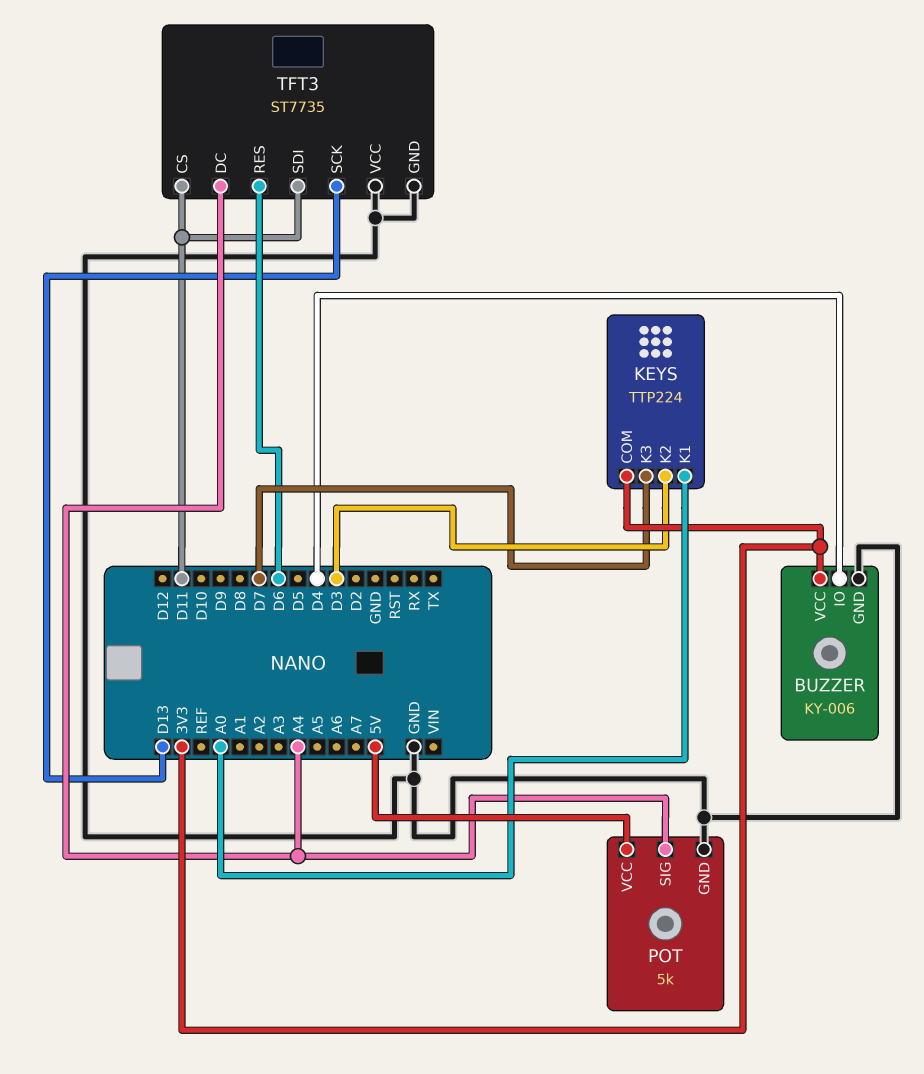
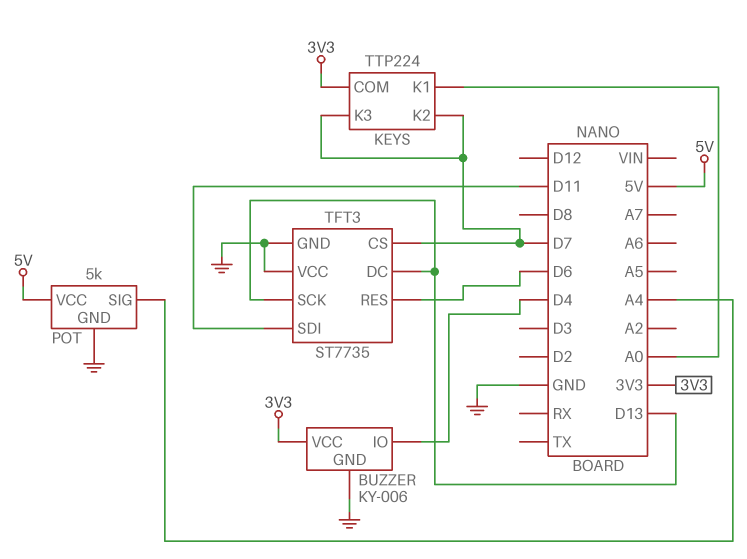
KEYS pin K2: D3 -> D7
TFT3 pin CS: D11 -> D7
TFT3 pin DC: A4 -> D13

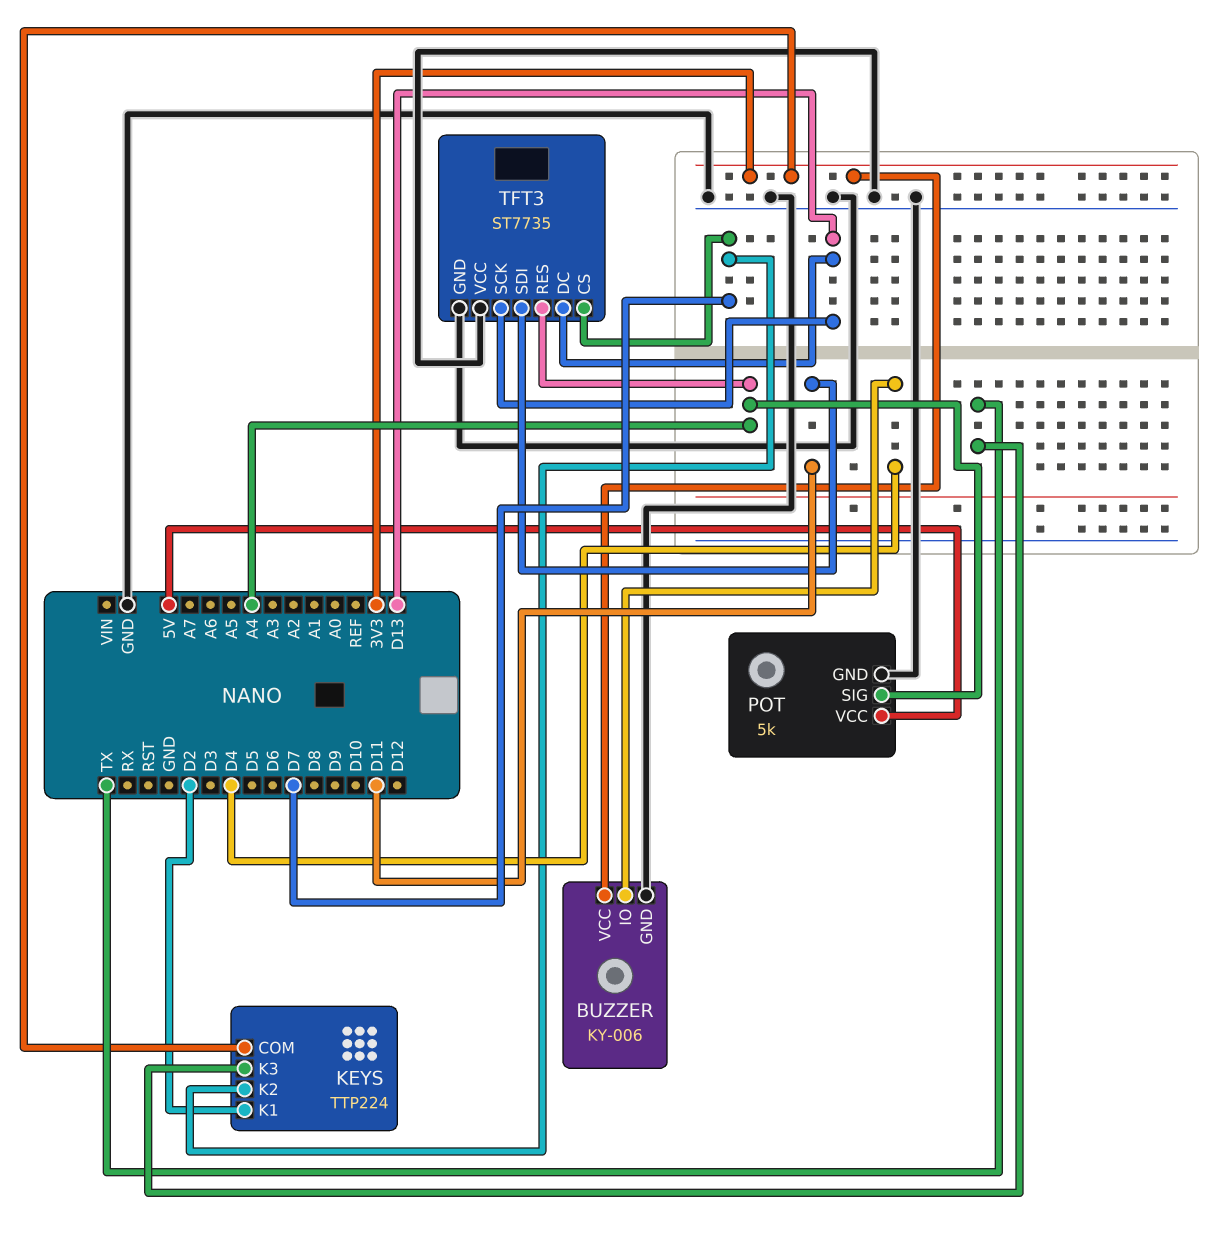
KEYS pin K1: A0 -> D2
KEYS pin K3: D7 -> TX
TFT3 pin RES: D6 -> A4

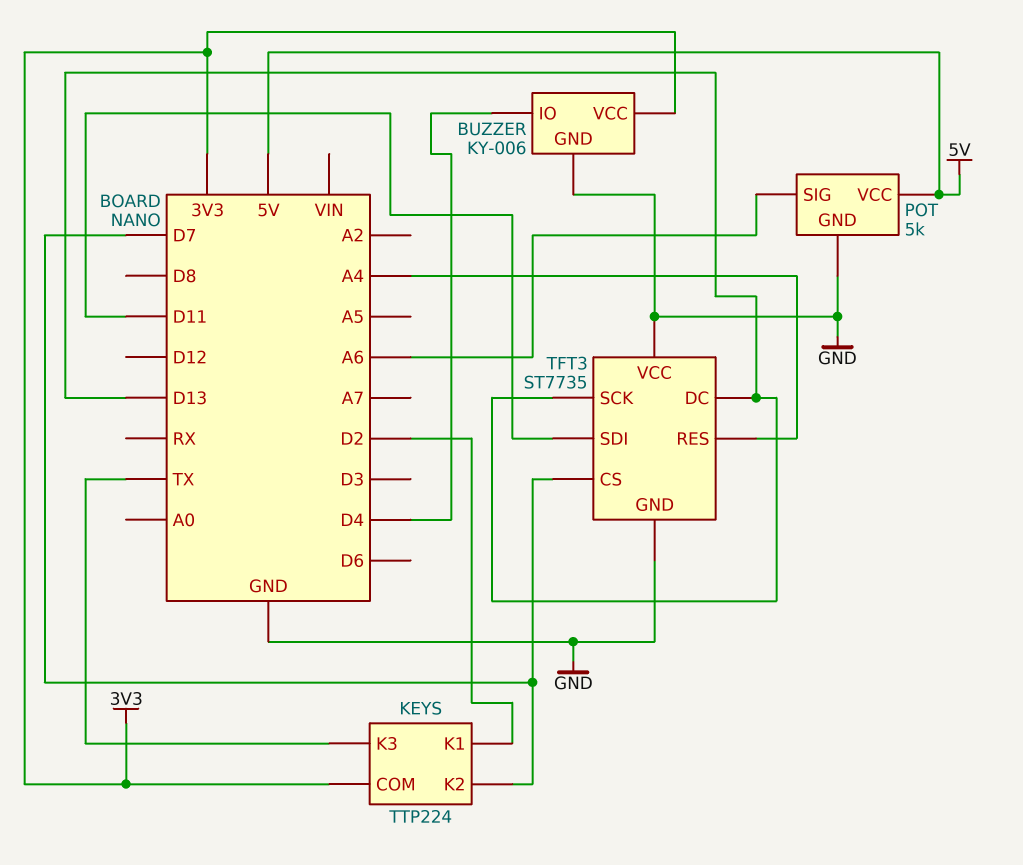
POT pin SIG: A4 -> A6

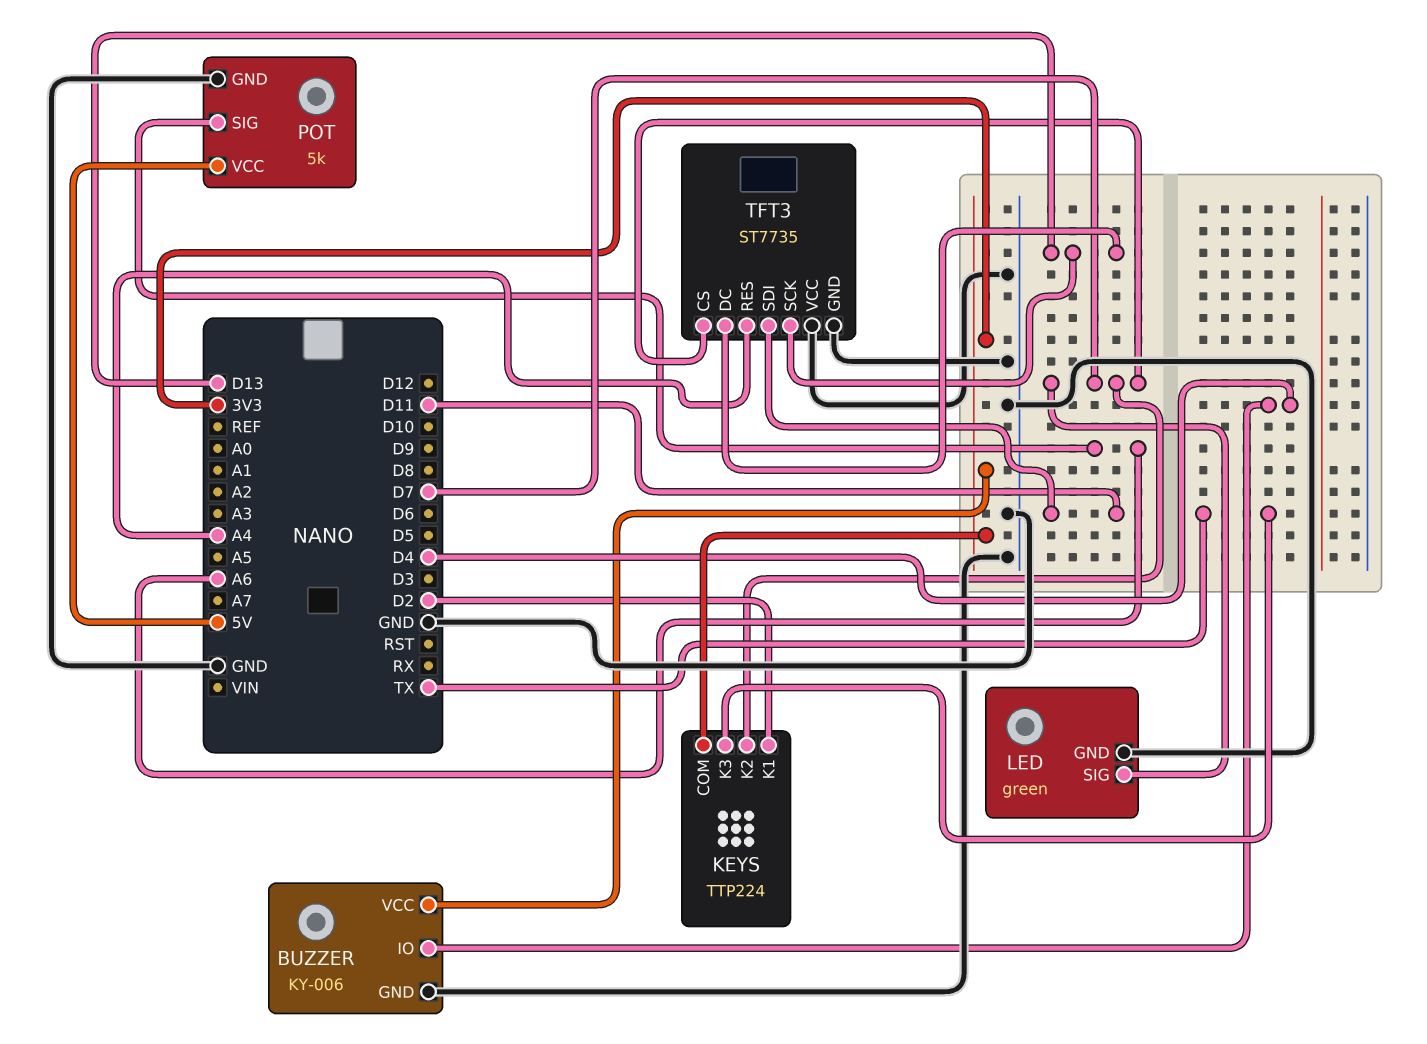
LED: none -> green
LED pin GND: none -> GND
LED pin SIG: none -> D7

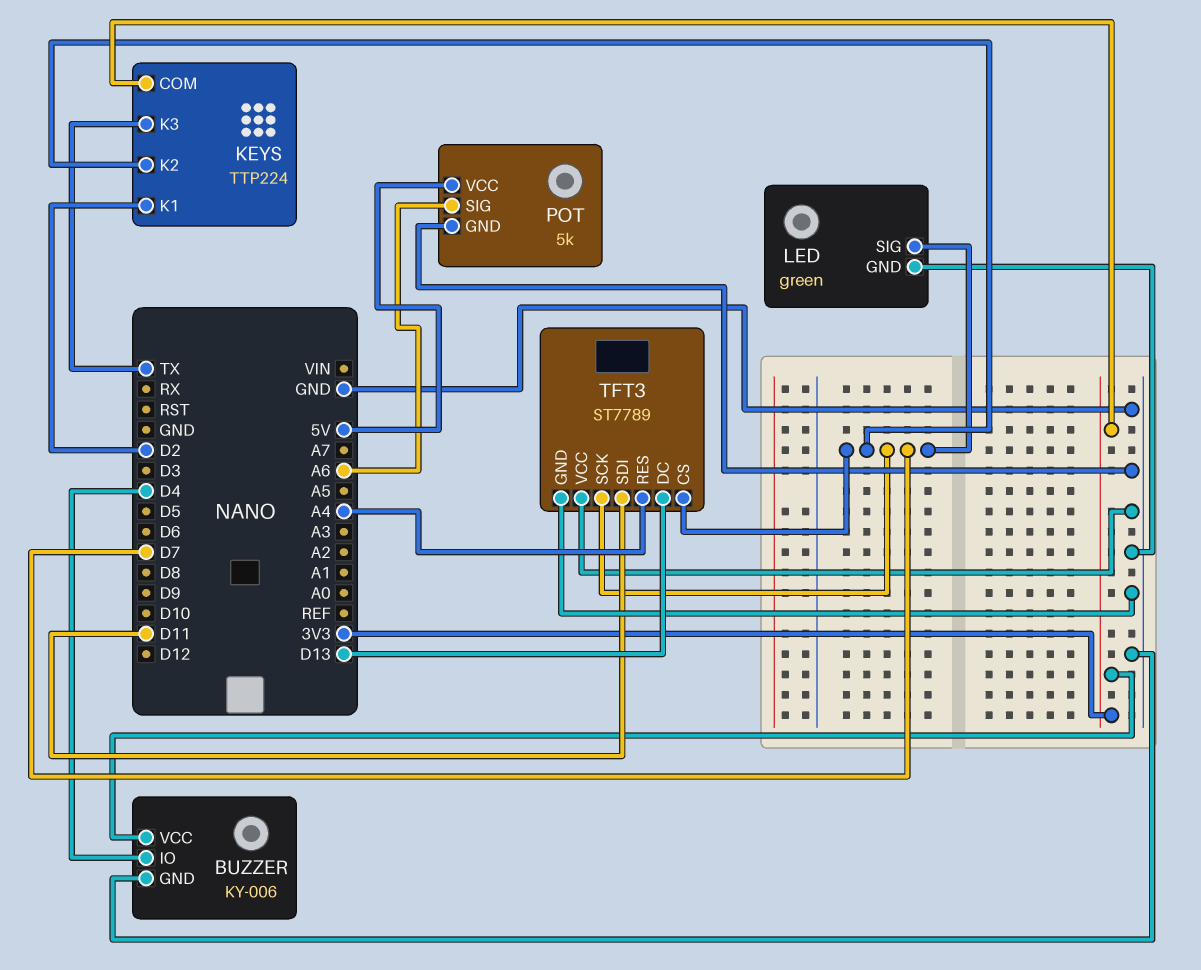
TFT3: ST7735 -> ST7789
TFT3 pin SCK: D13 -> D7

